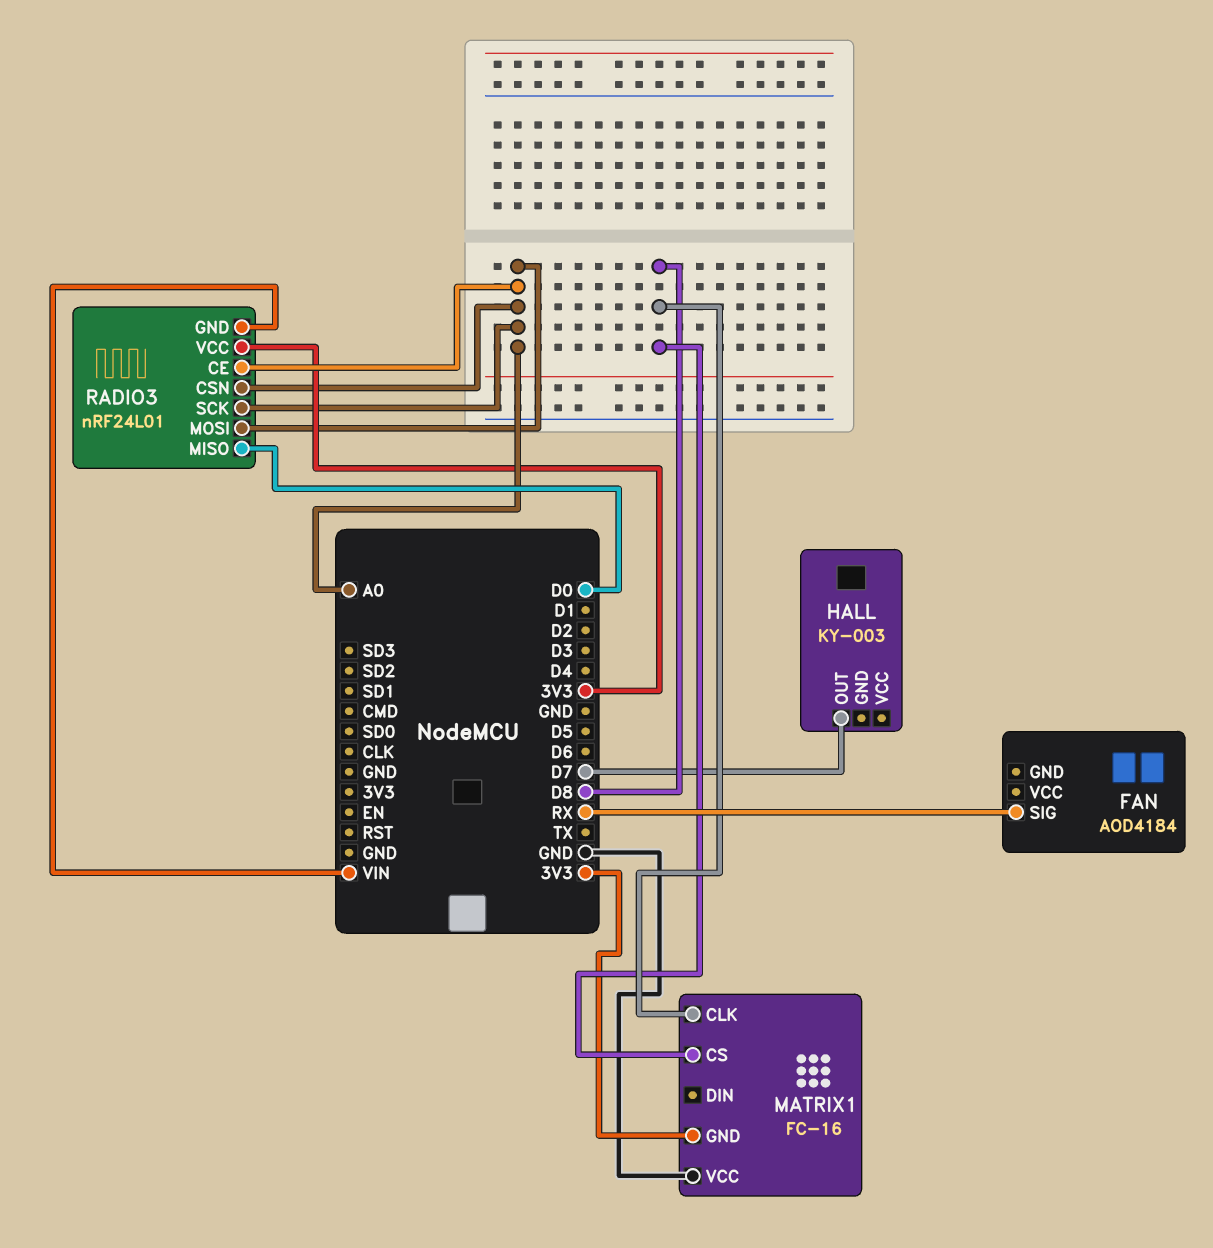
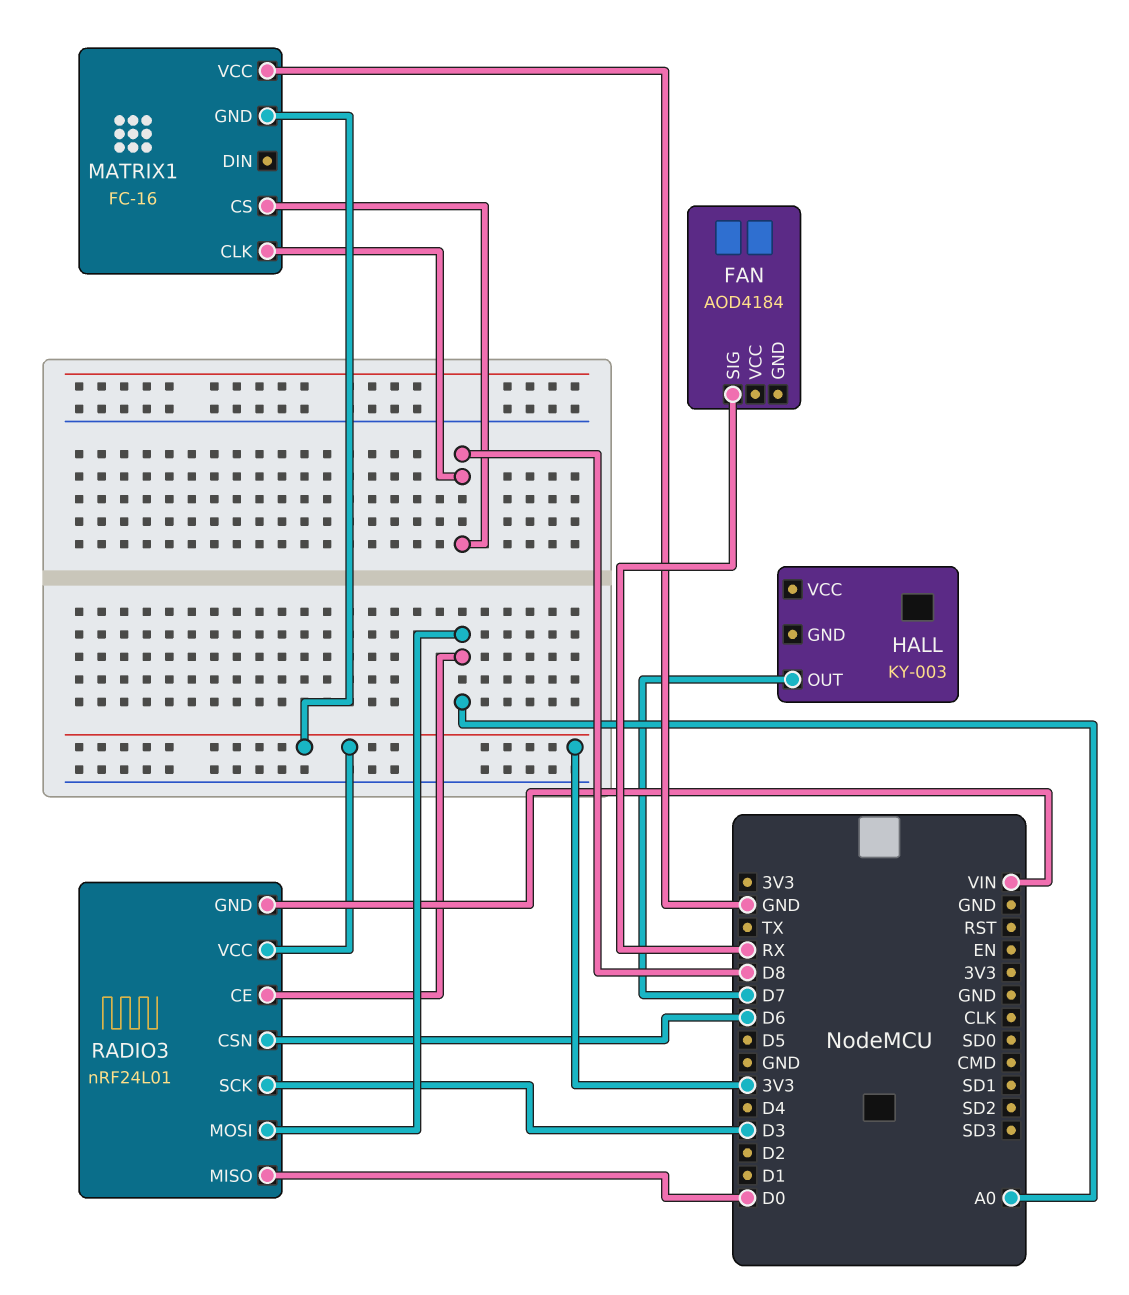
RADIO3 pin CSN: A0 -> D6
RADIO3 pin SCK: A0 -> D3

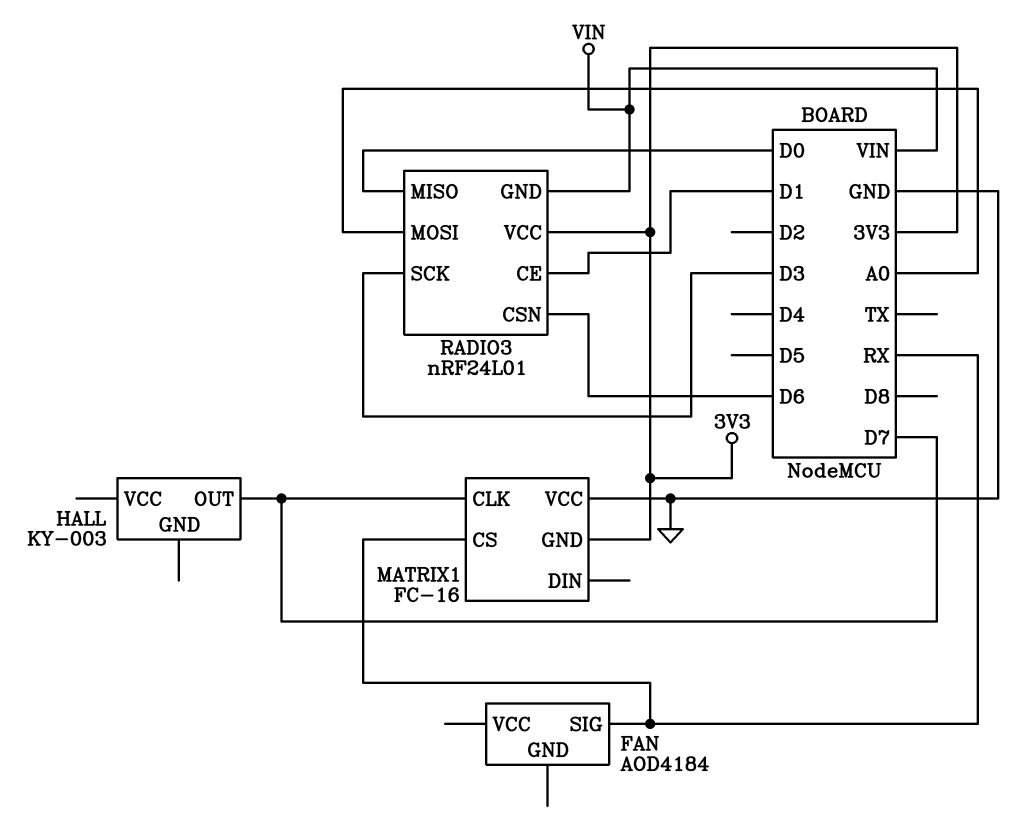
MATRIX1 pin CLK: D8 -> D7
MATRIX1 pin CS: D8 -> RX
RADIO3 pin CE: A0 -> D1

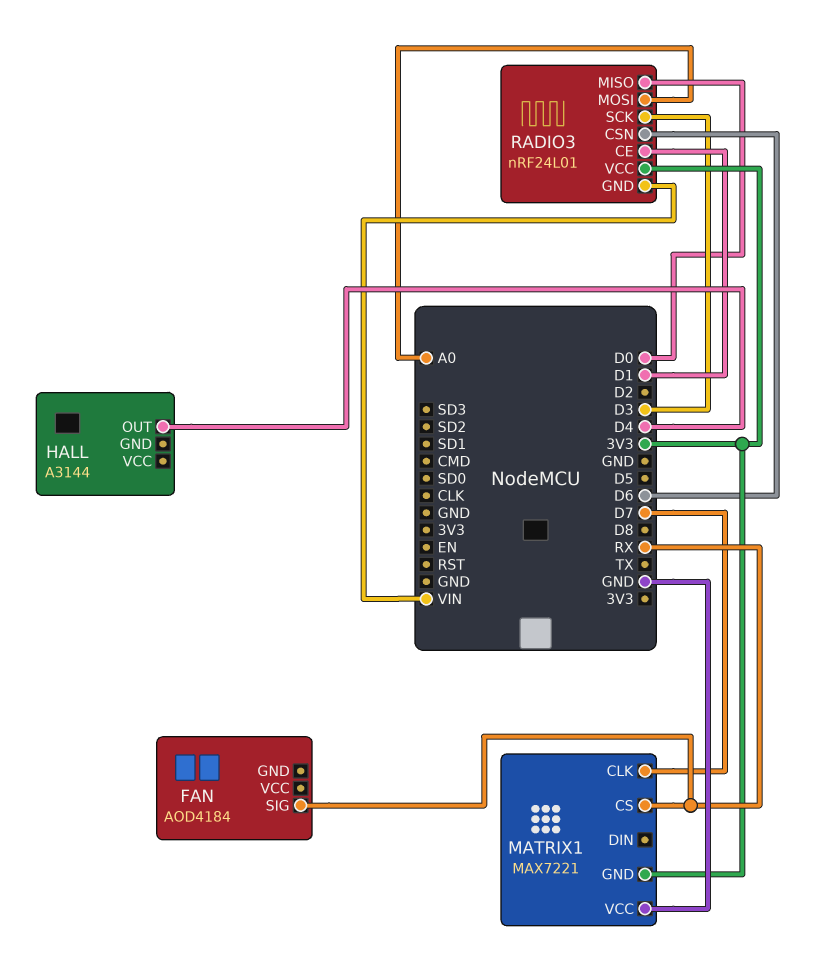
HALL: KY-003 -> A3144
HALL pin OUT: D7 -> D4
MATRIX1: FC-16 -> MAX7221

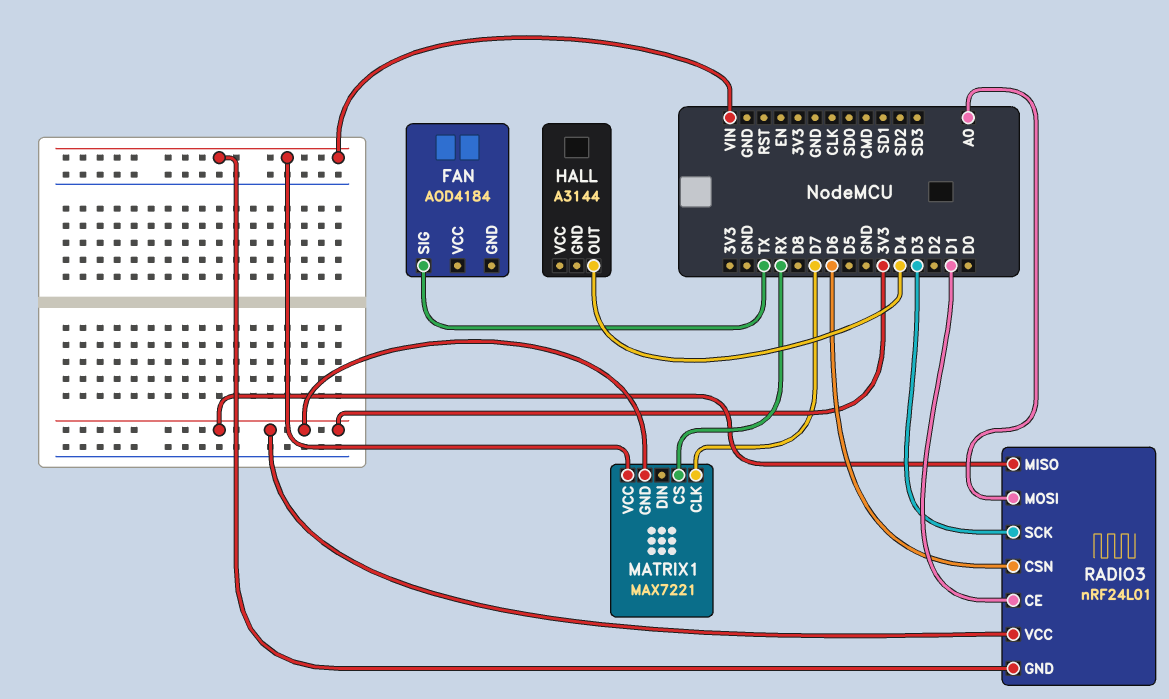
FAN pin SIG: RX -> TX
MATRIX1 pin VCC: GND -> VIN
RADIO3 pin MISO: D0 -> 3V3

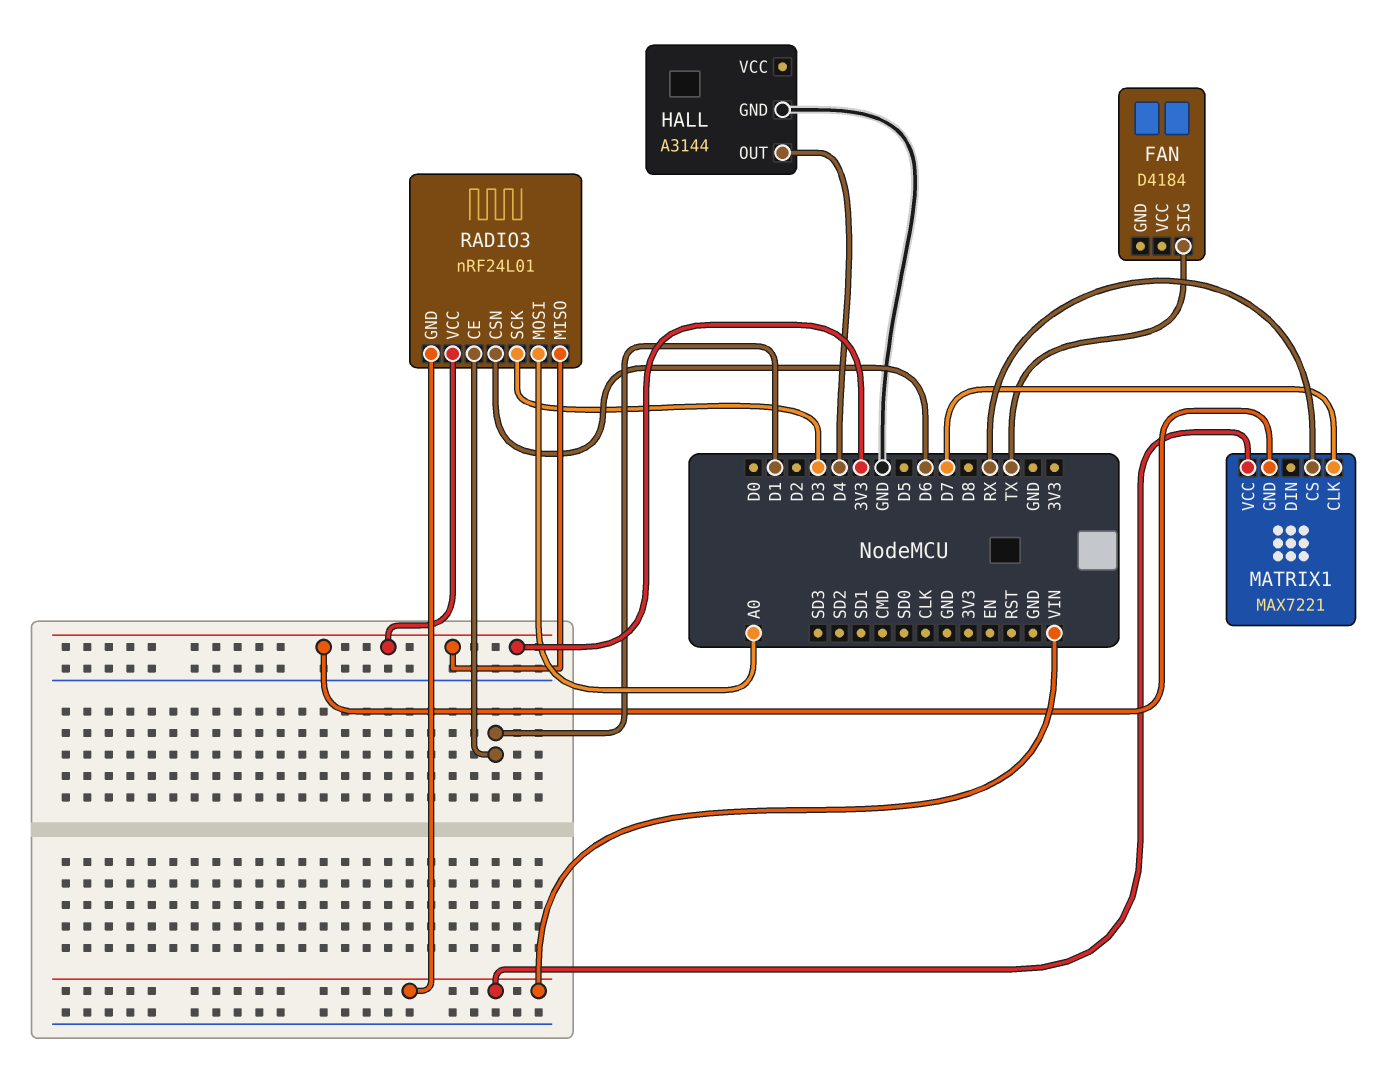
FAN: AOD4184 -> D4184
HALL pin GND: none -> GND

